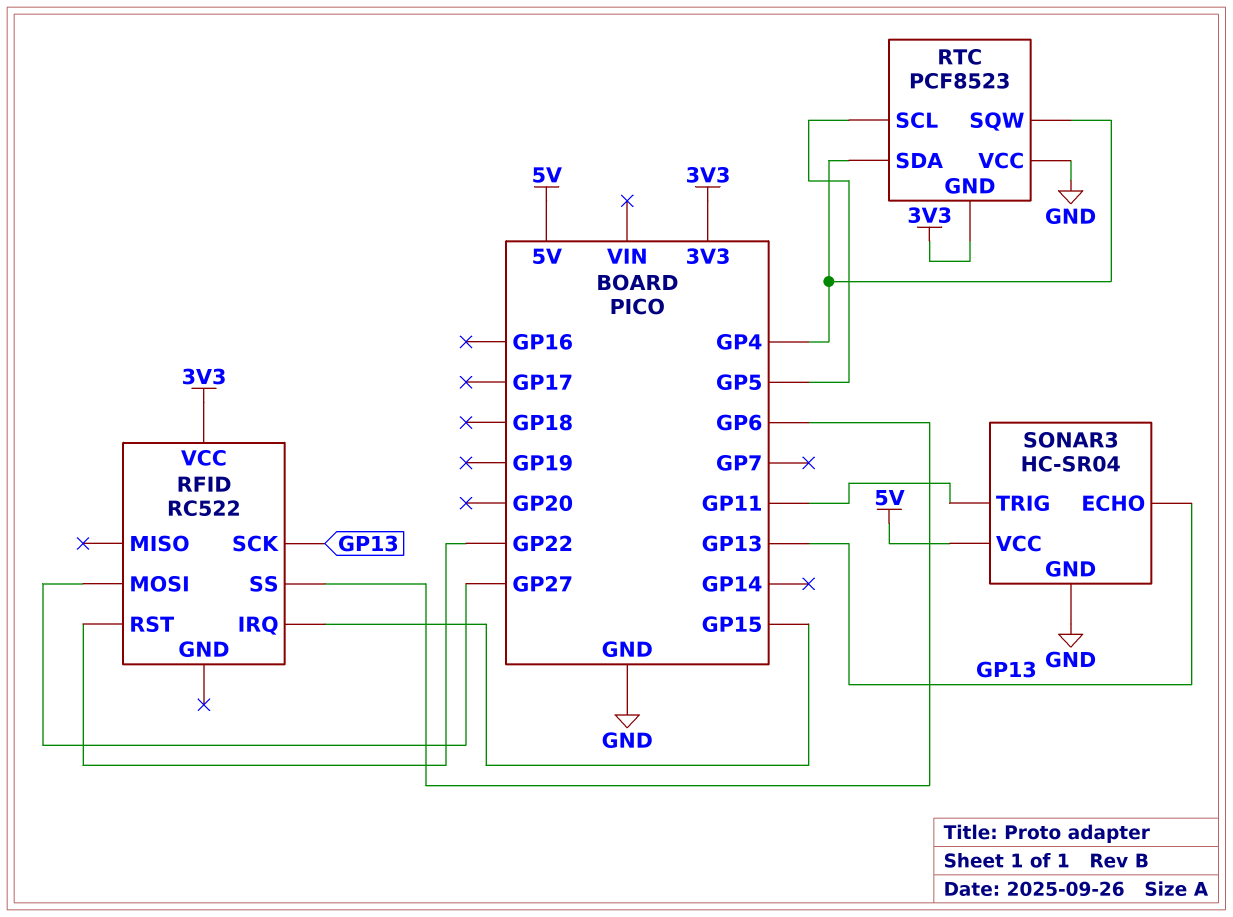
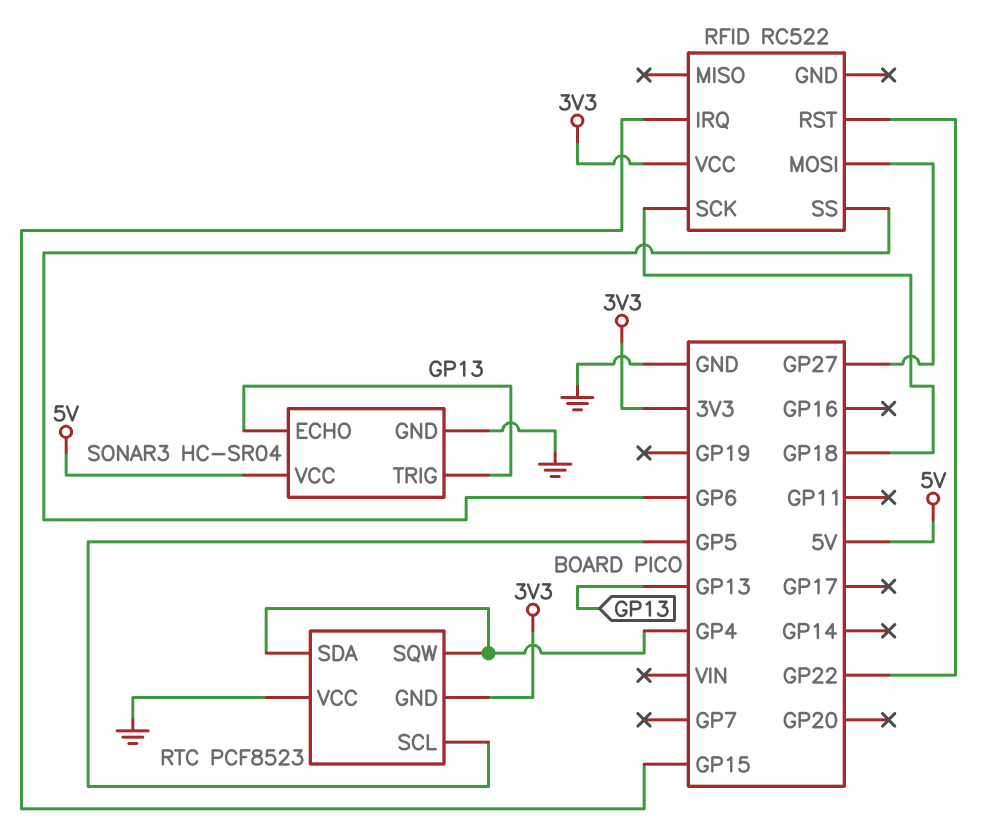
RFID pin SCK: GP13 -> GP18
SONAR3 pin TRIG: GP11 -> GP13

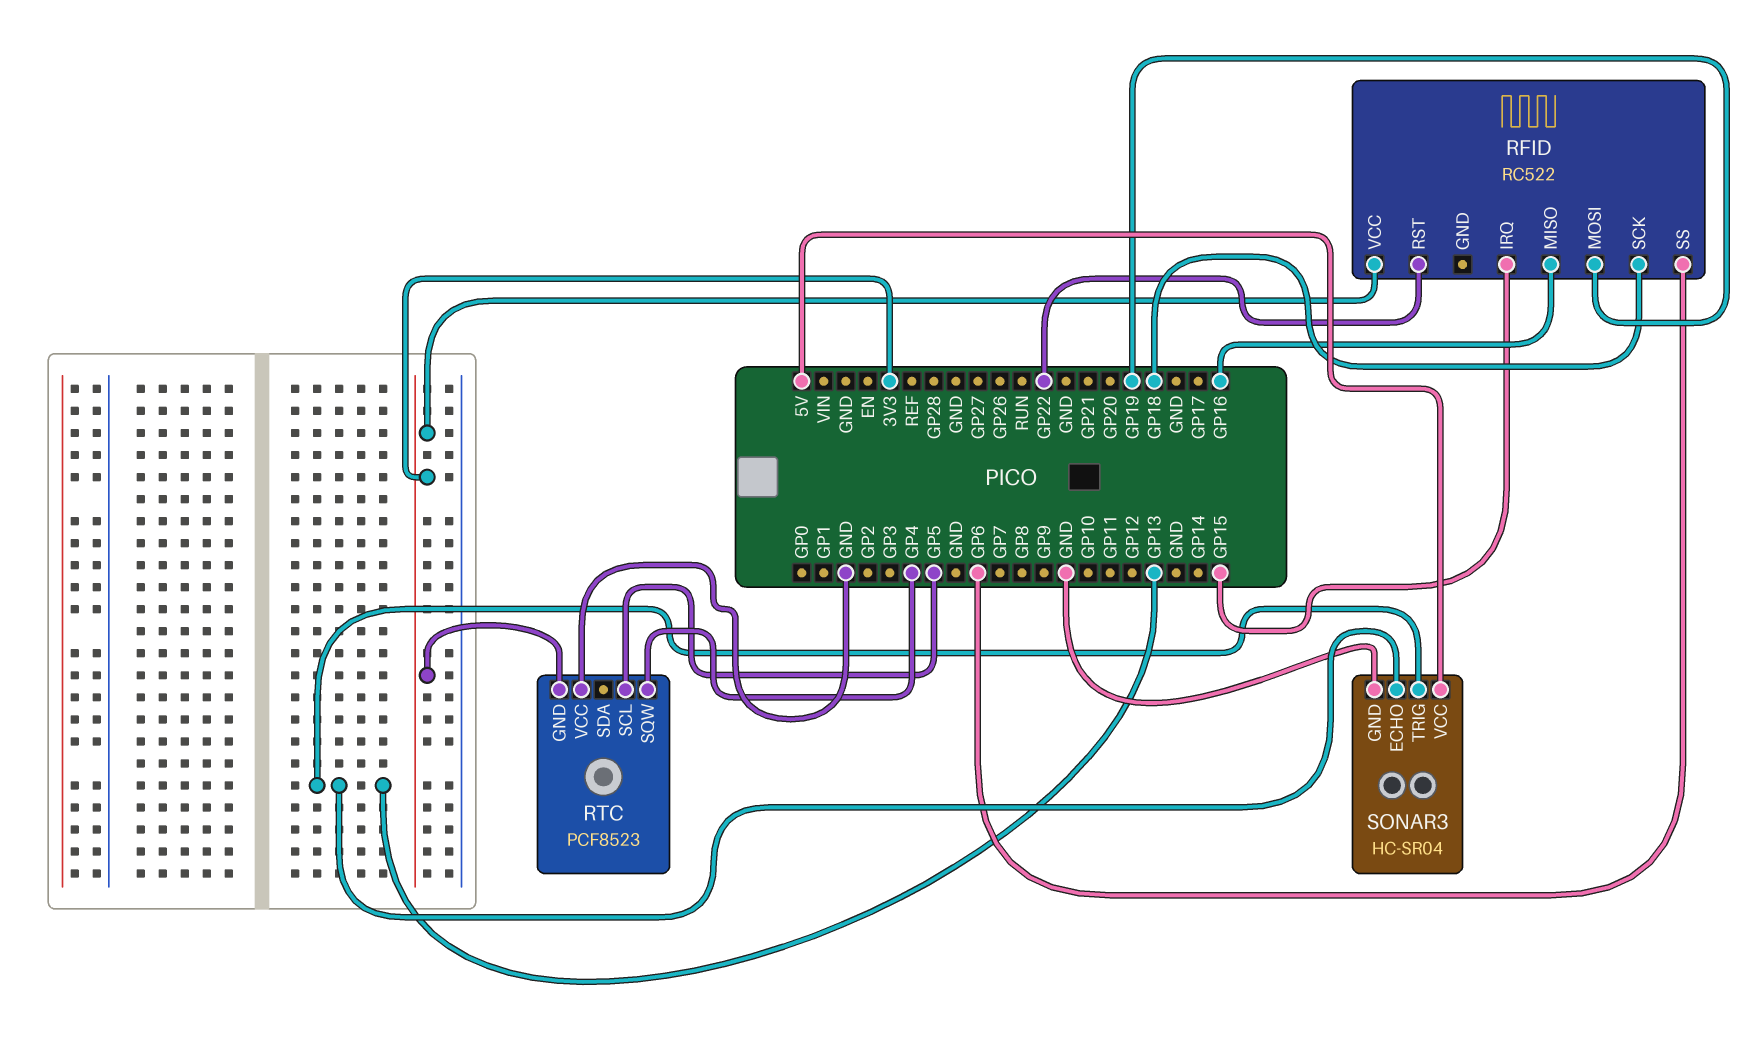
RFID pin MISO: none -> GP16
RFID pin MOSI: GP27 -> GP19
RTC pin SDA: GP4 -> none

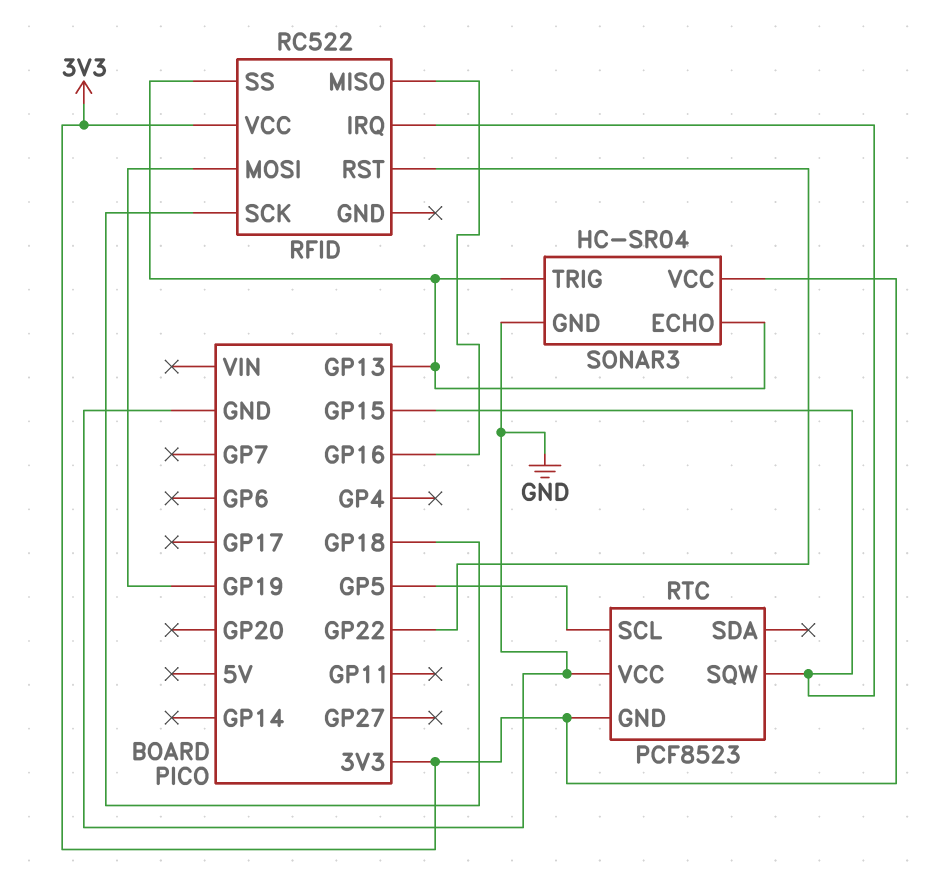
RFID pin SS: GP6 -> GP13
RTC pin SQW: GP4 -> GP15
SONAR3 pin VCC: 5V -> 3V3

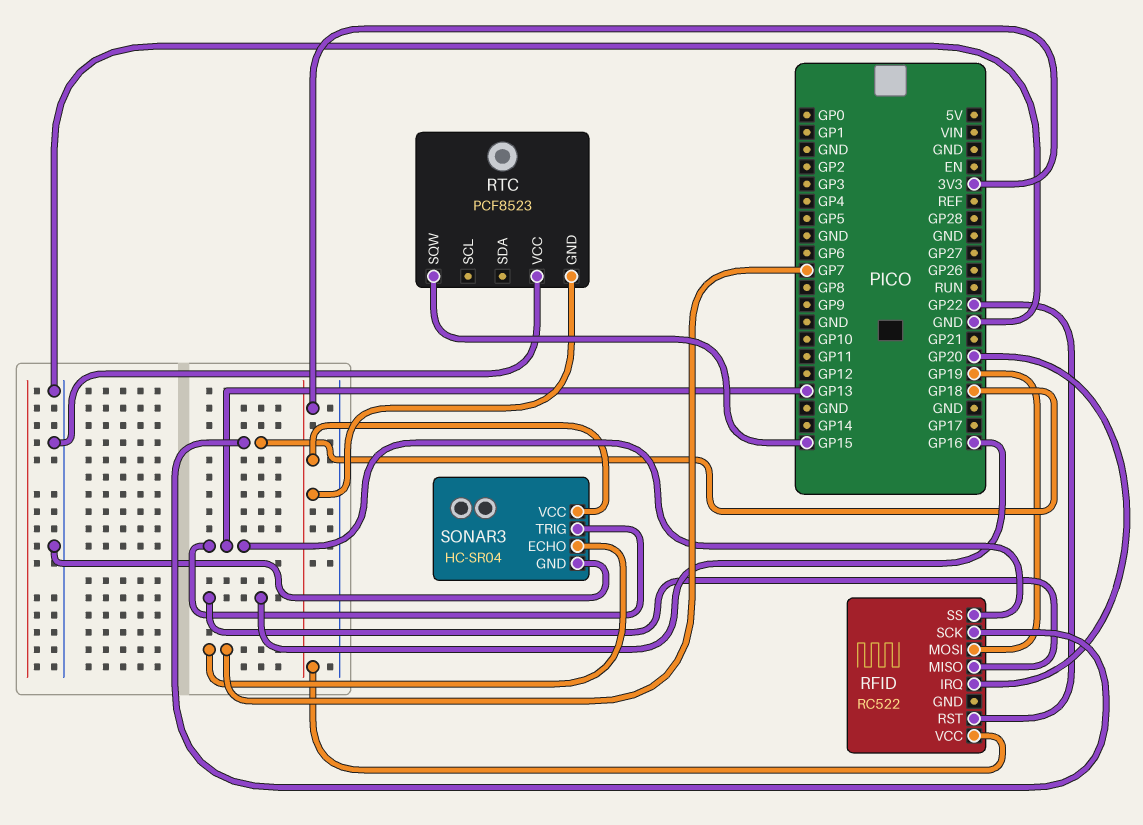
RFID pin IRQ: GP15 -> GP20
RTC pin SCL: GP5 -> none
SONAR3 pin ECHO: GP13 -> GP7

